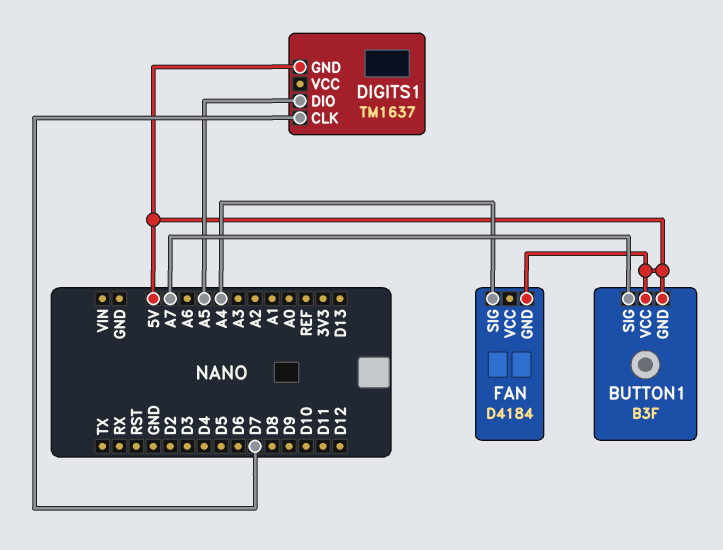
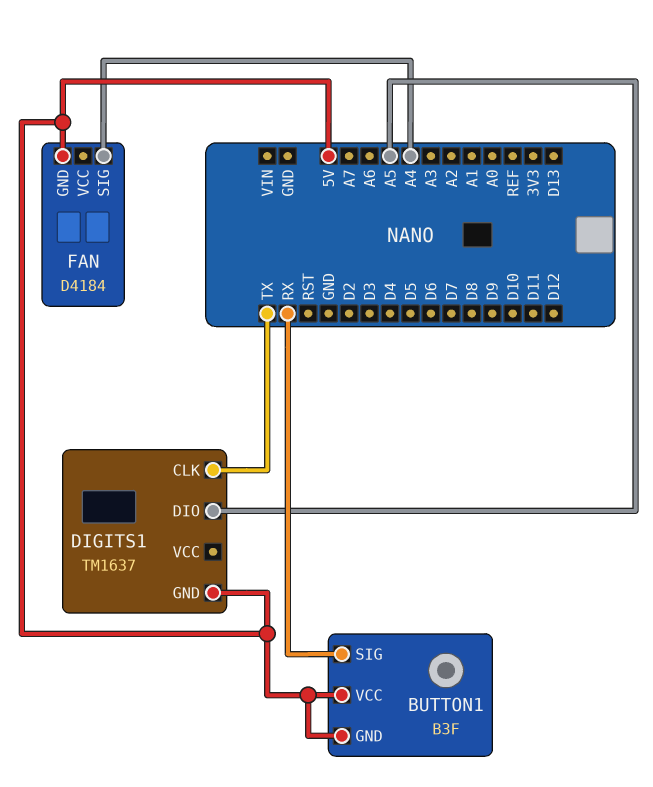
BUTTON1 pin SIG: A7 -> RX
DIGITS1 pin CLK: D7 -> TX

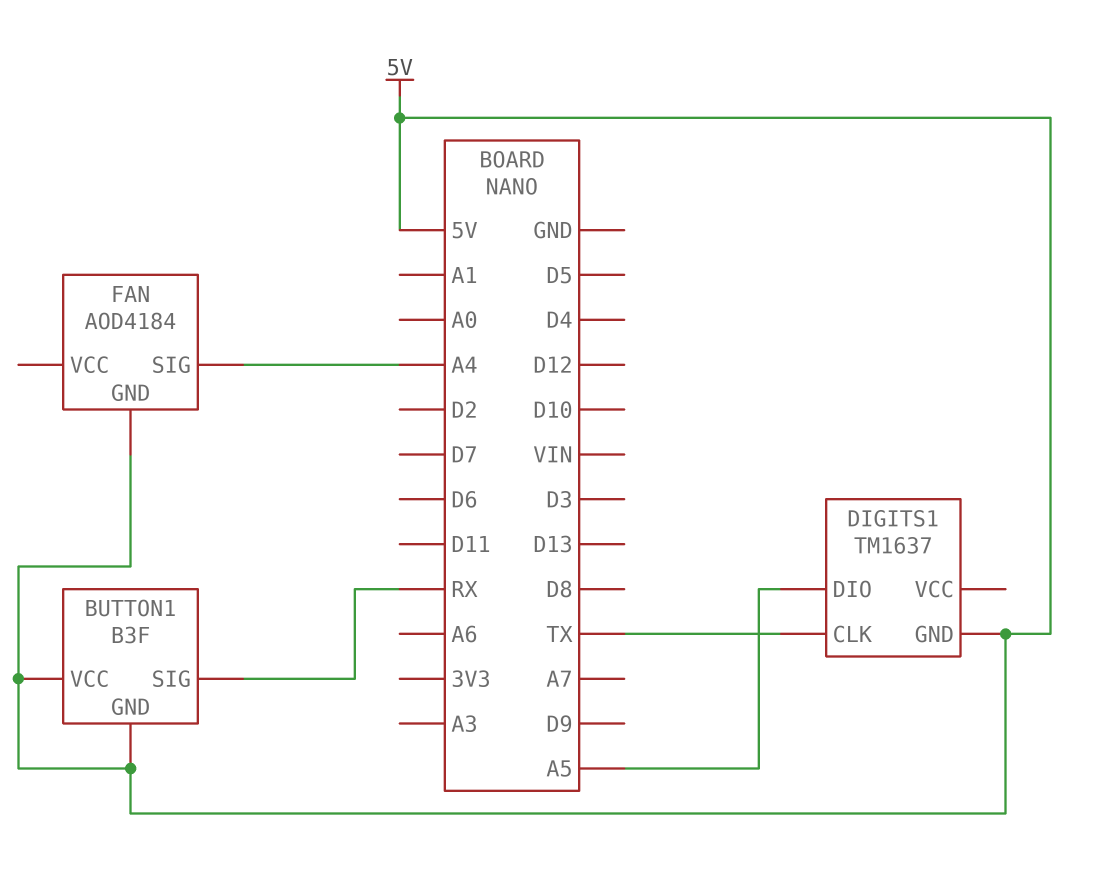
FAN: D4184 -> AOD4184

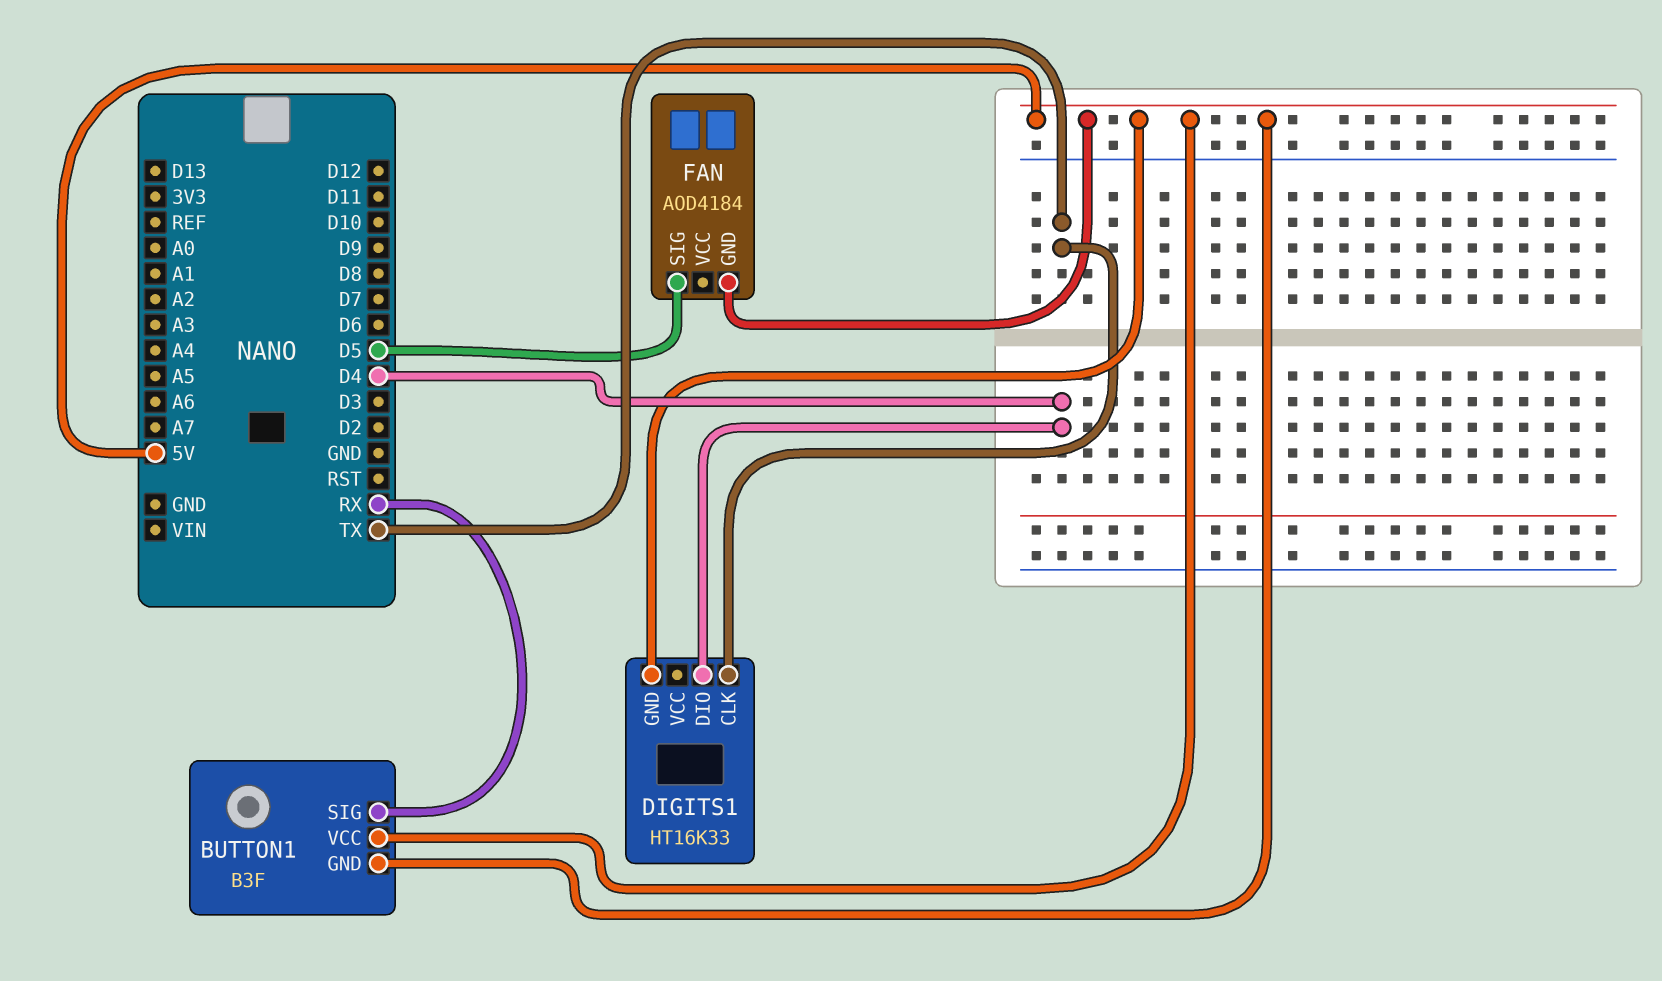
DIGITS1: TM1637 -> HT16K33
DIGITS1 pin DIO: A5 -> D4
FAN pin SIG: A4 -> D5

